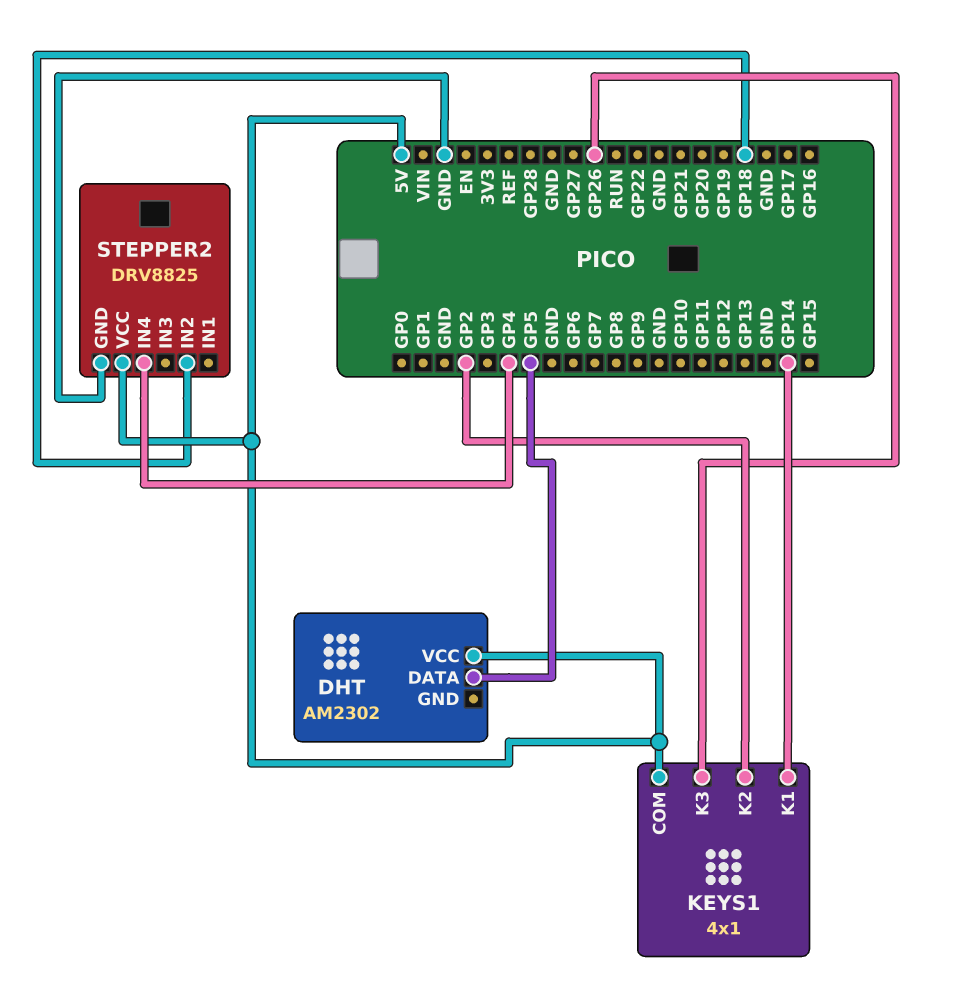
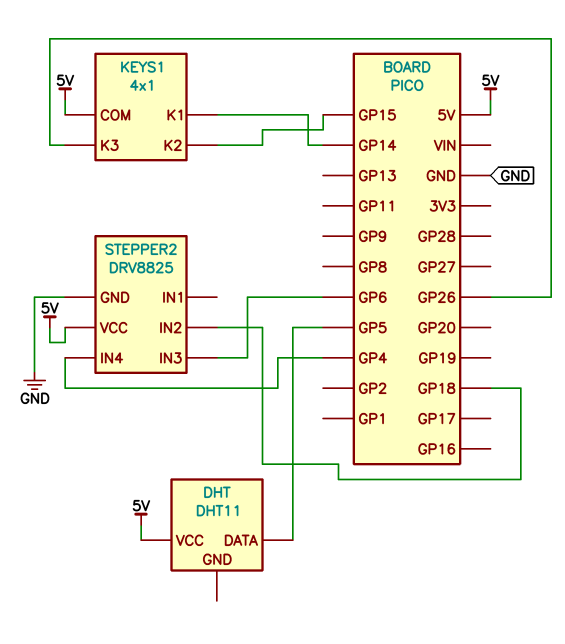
DHT: AM2302 -> DHT11
KEYS1 pin K2: GP2 -> GP15
STEPPER2 pin IN3: none -> GP6

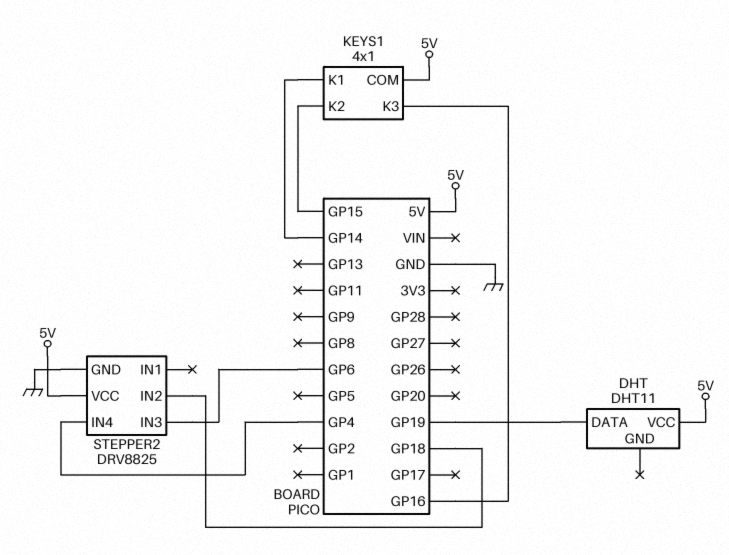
DHT pin DATA: GP5 -> GP19
KEYS1 pin K3: GP26 -> GP16

